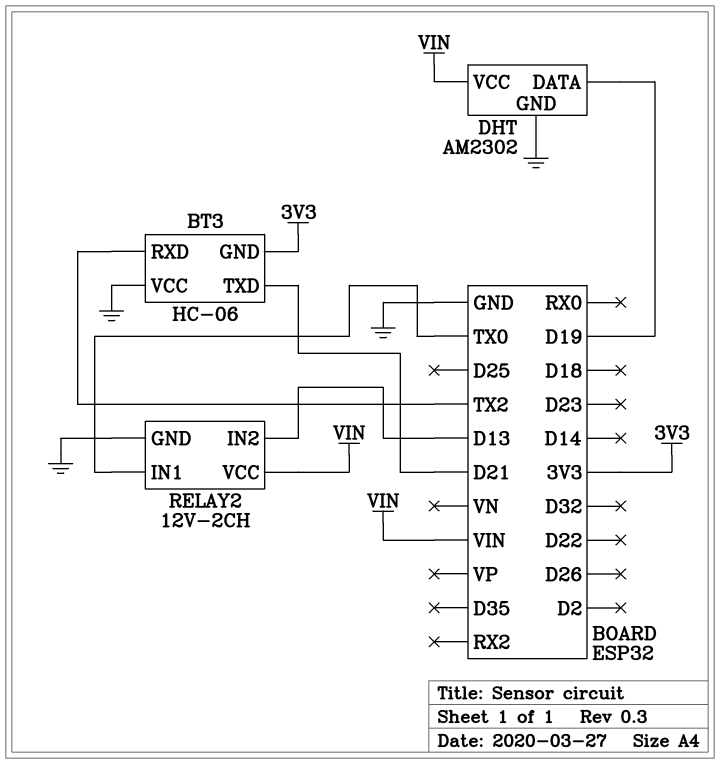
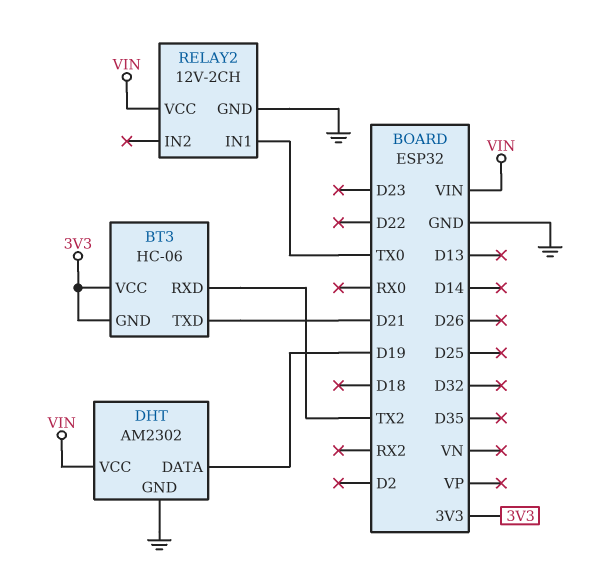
BT3 pin VCC: GND -> 3V3
RELAY2 pin IN2: D13 -> none

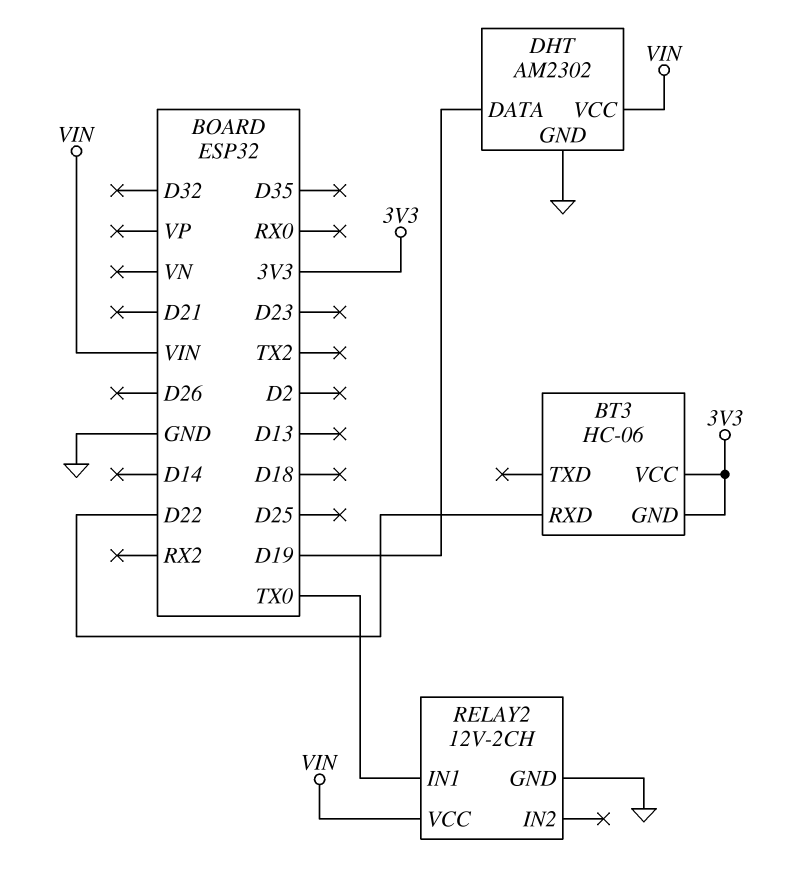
BT3 pin RXD: TX2 -> D22
BT3 pin TXD: D21 -> none

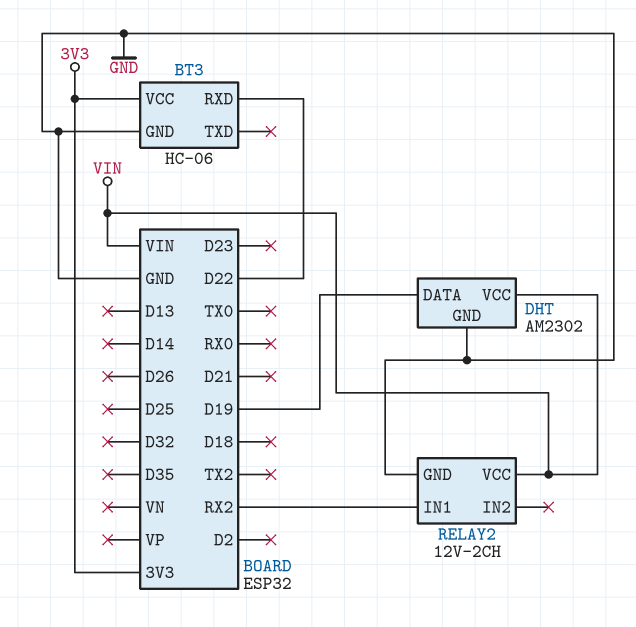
BT3 pin GND: 3V3 -> GND
RELAY2 pin IN1: TX0 -> RX2

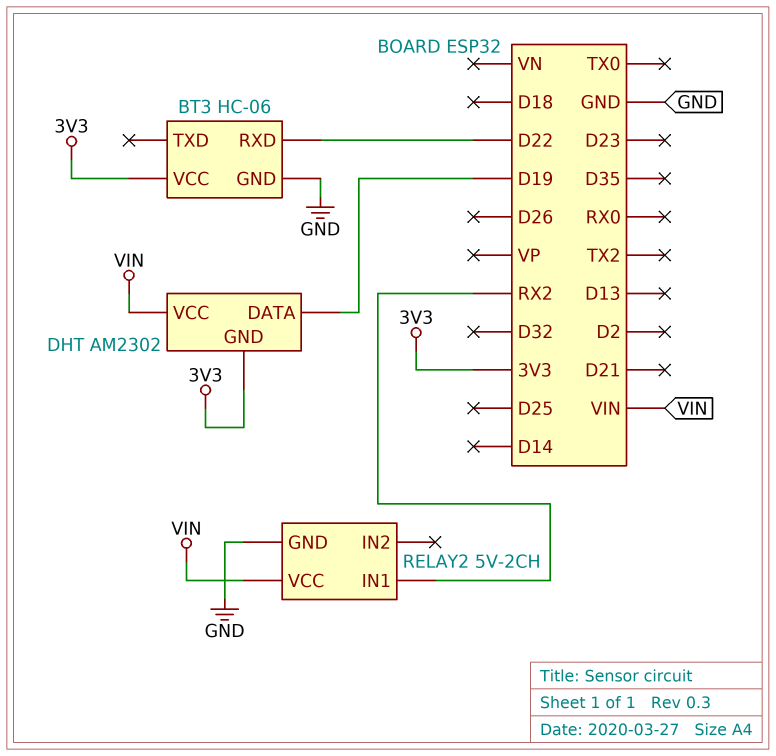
DHT pin GND: GND -> 3V3
RELAY2: 12V-2CH -> 5V-2CH

